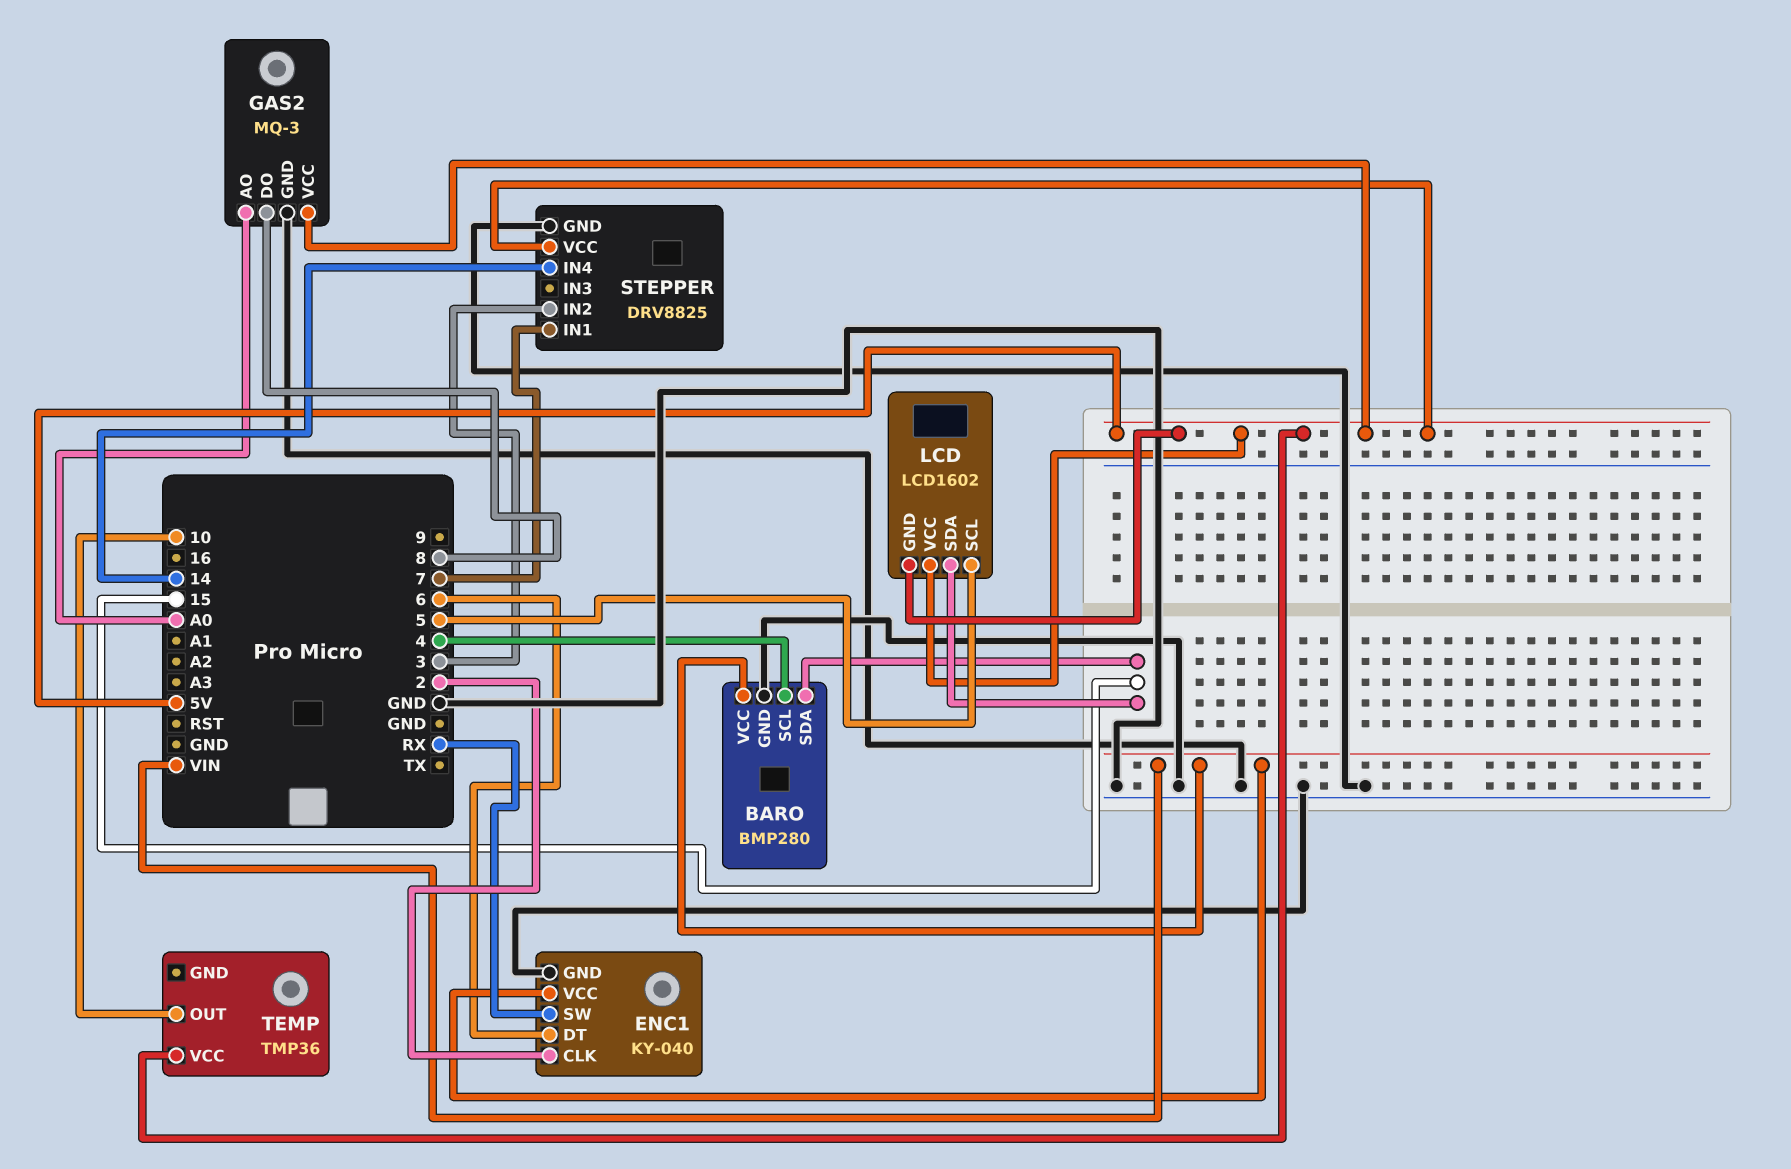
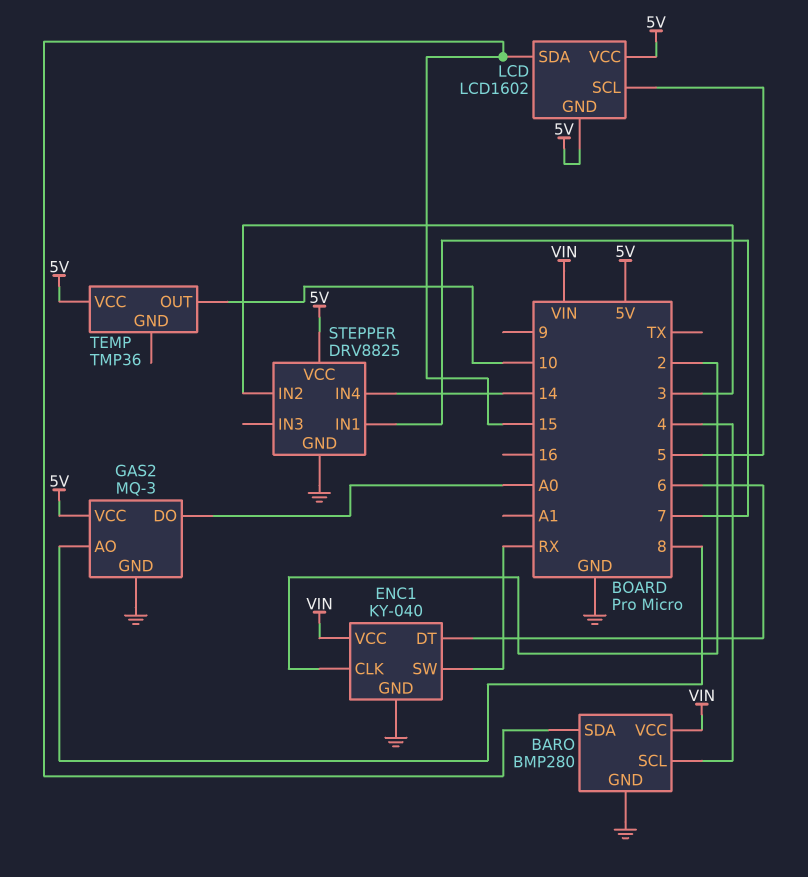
GAS2 pin AO: A0 -> 8
GAS2 pin DO: 8 -> A0

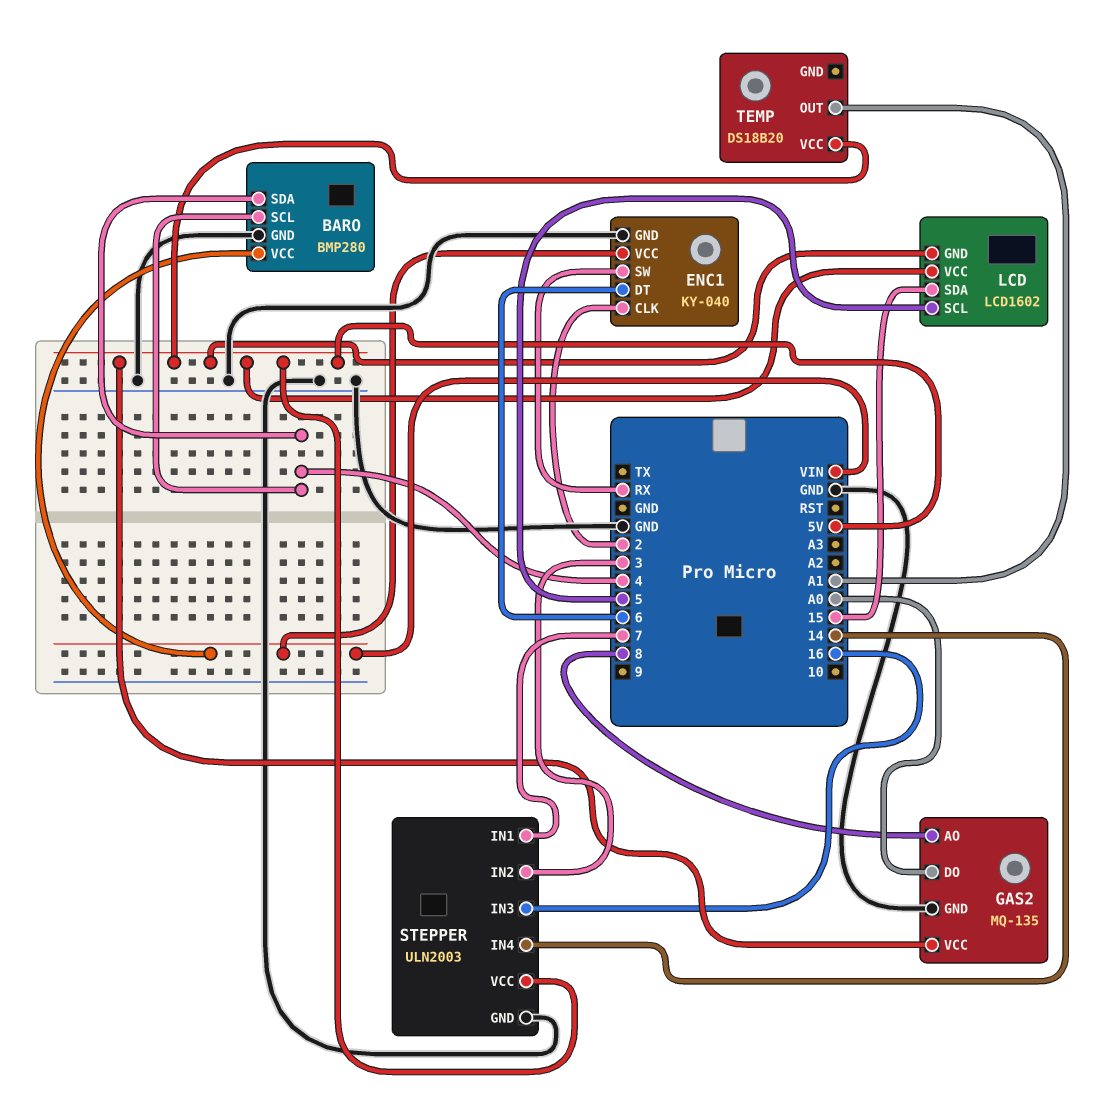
BARO pin SDA: 15 -> 4
GAS2: MQ-3 -> MQ-135
STEPPER: DRV8825 -> ULN2003
STEPPER pin IN3: none -> 16
TEMP: TMP36 -> DS18B20
TEMP pin OUT: 10 -> A1

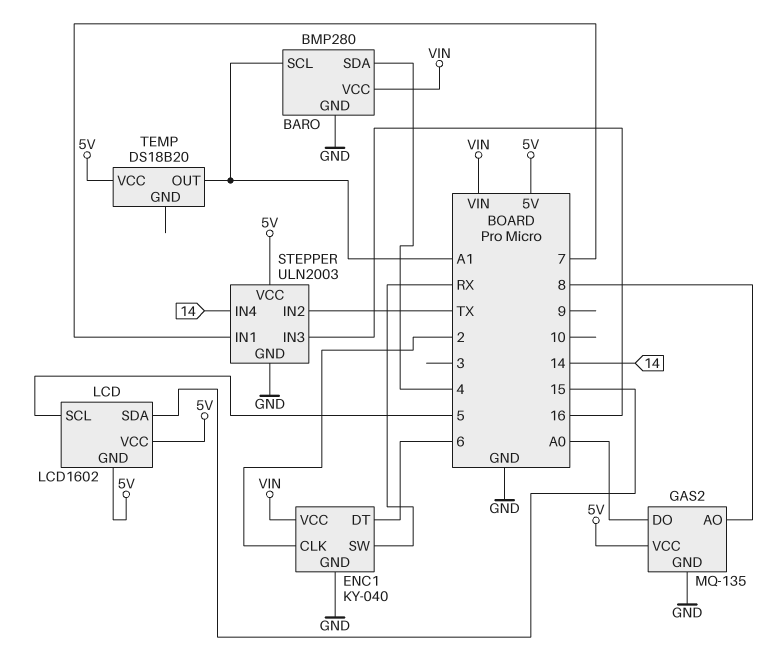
BARO pin SCL: 4 -> A1
STEPPER pin IN2: 3 -> TX

